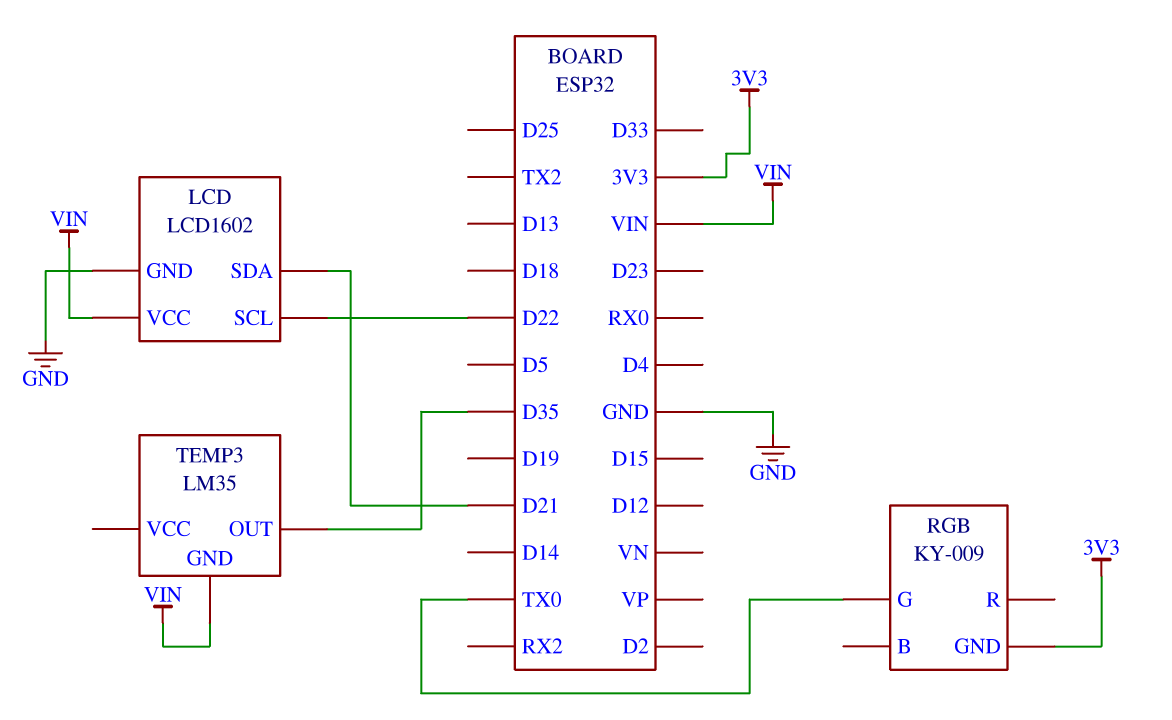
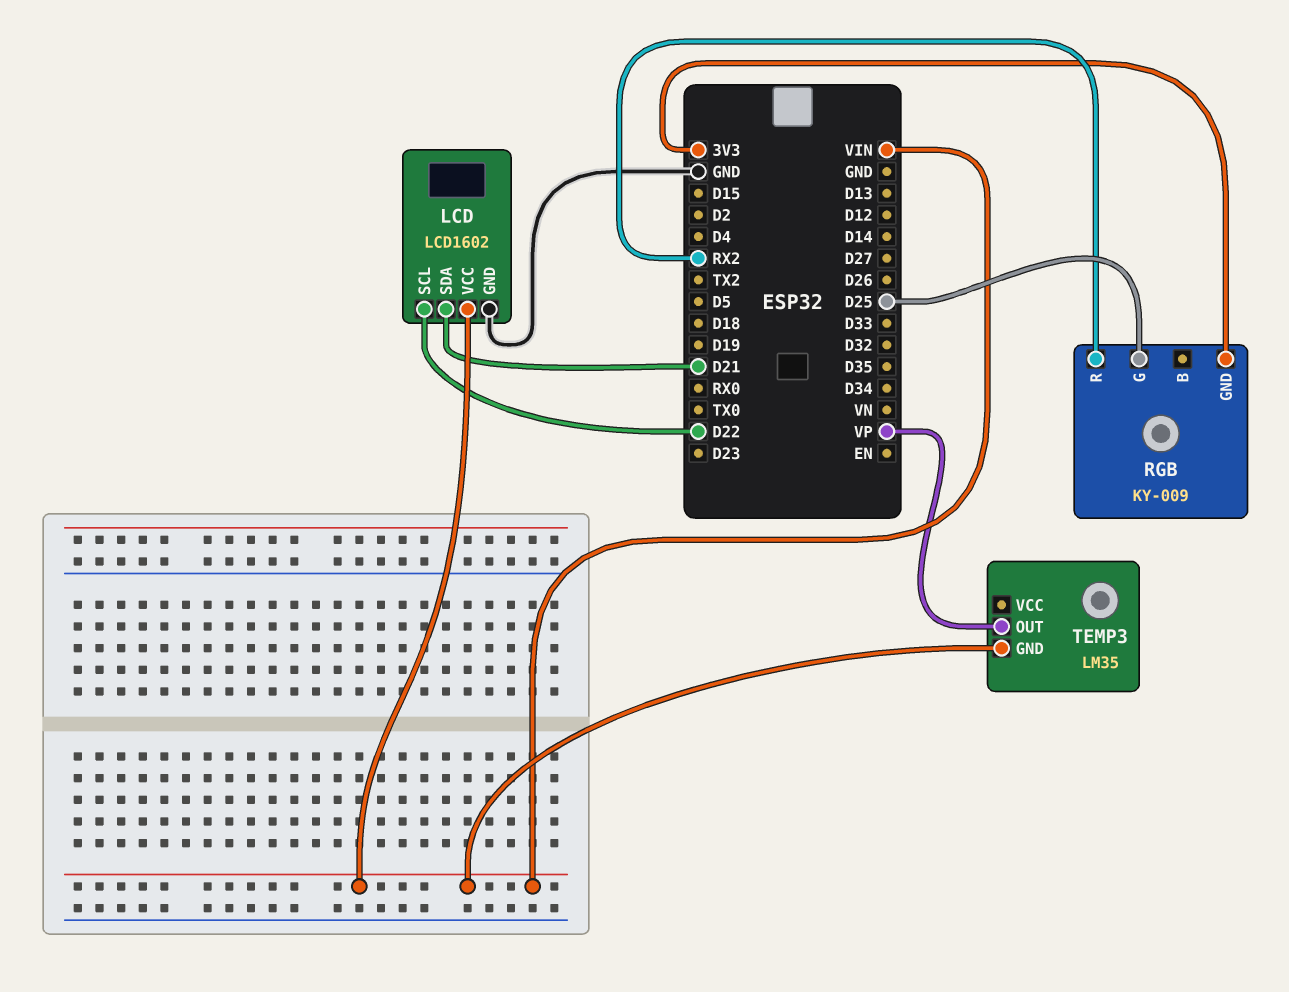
RGB pin G: TX0 -> D25
RGB pin R: none -> RX2
TEMP3 pin OUT: D35 -> VP

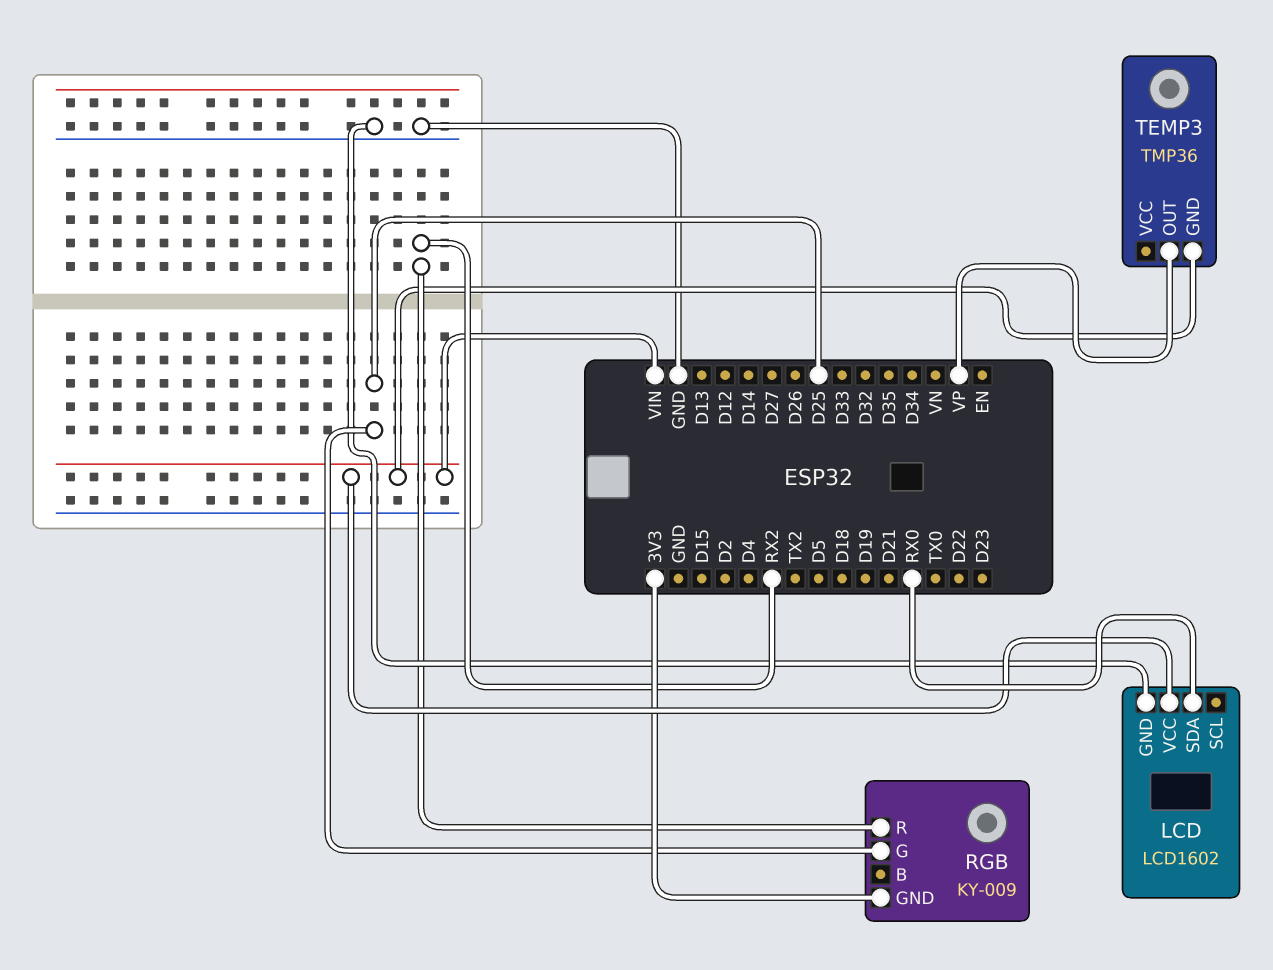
LCD pin SCL: D22 -> none
LCD pin SDA: D21 -> RX0
TEMP3: LM35 -> TMP36

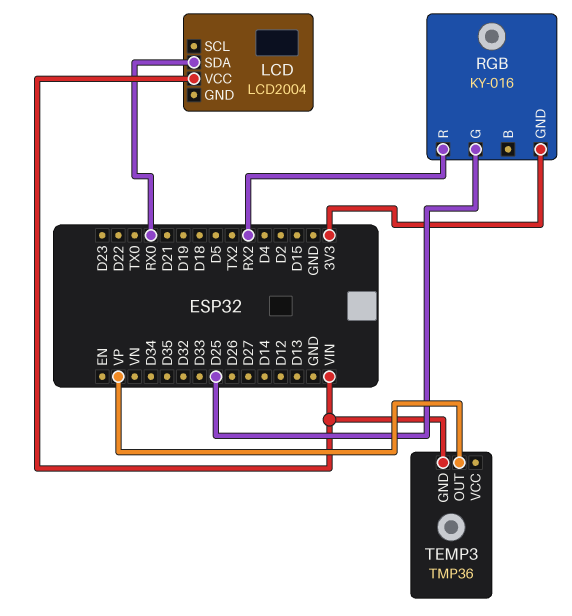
LCD: LCD1602 -> LCD2004
LCD pin GND: GND -> none
RGB: KY-009 -> KY-016

